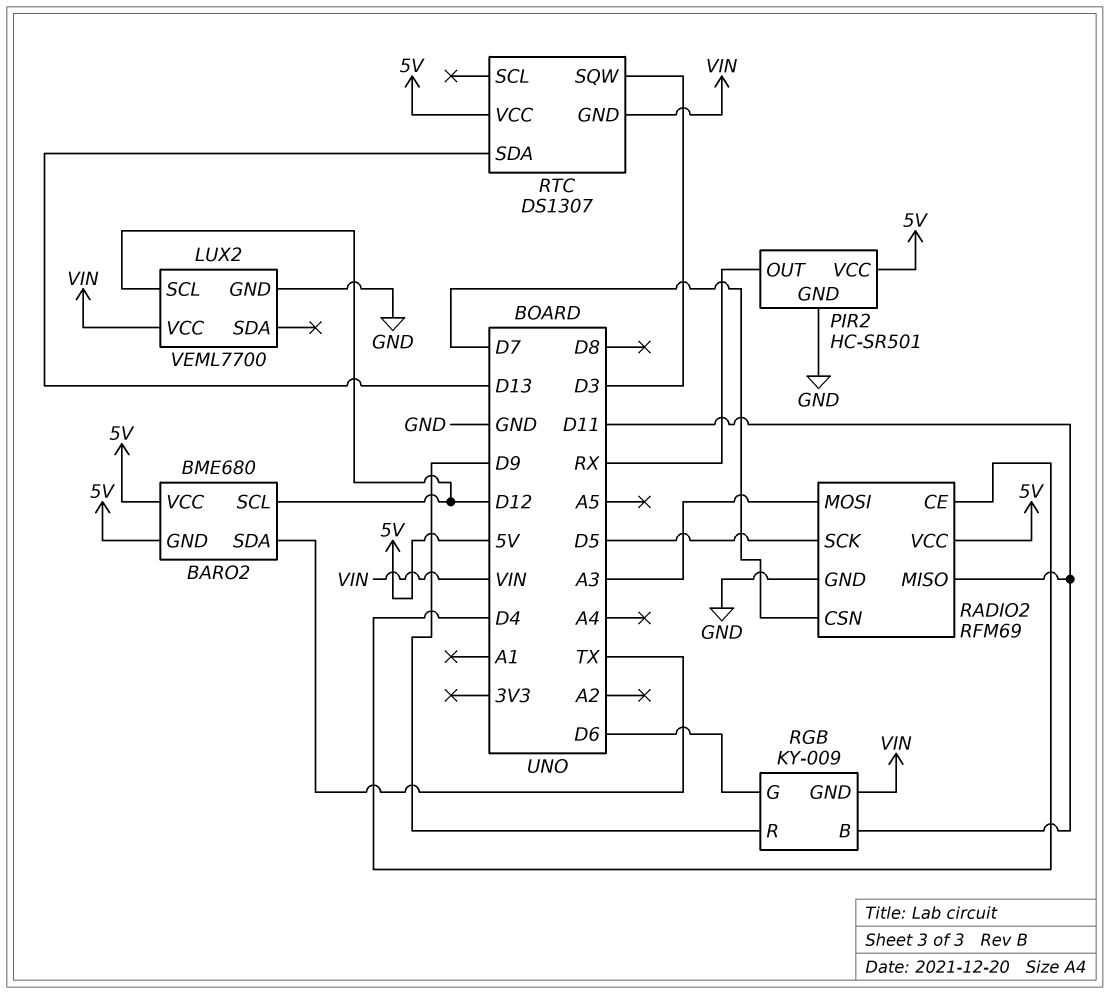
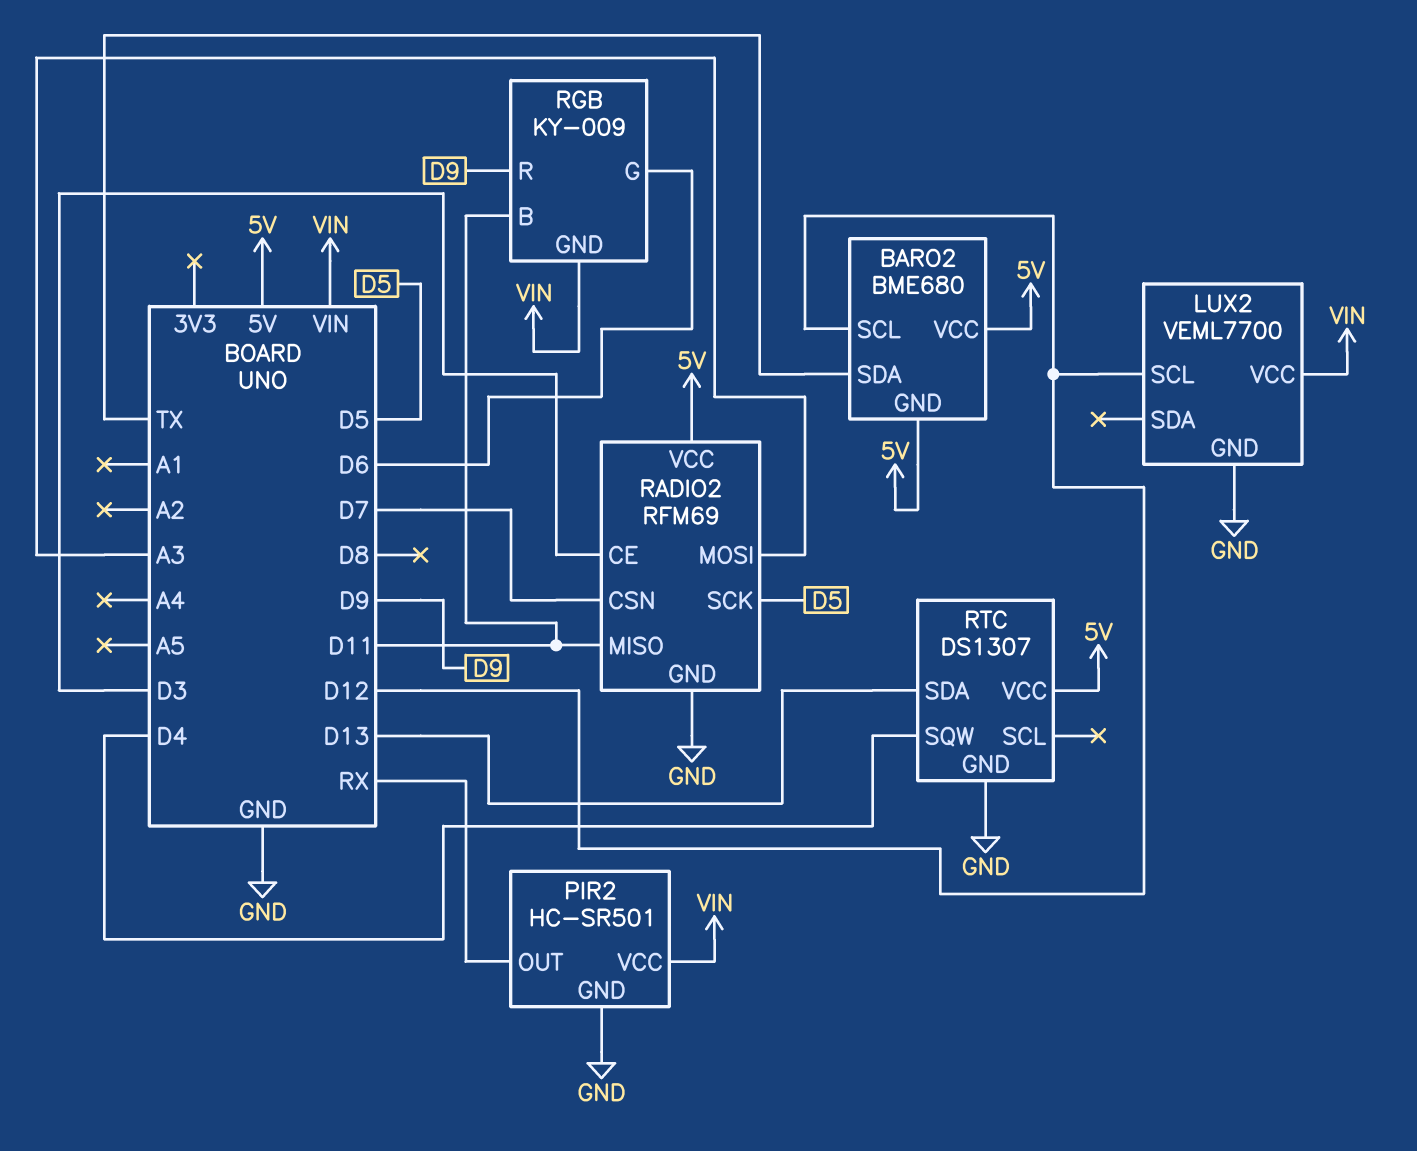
PIR2 pin VCC: 5V -> VIN
RADIO2 pin CE: D4 -> D3
RTC pin GND: VIN -> GND
RTC pin SQW: D3 -> D4

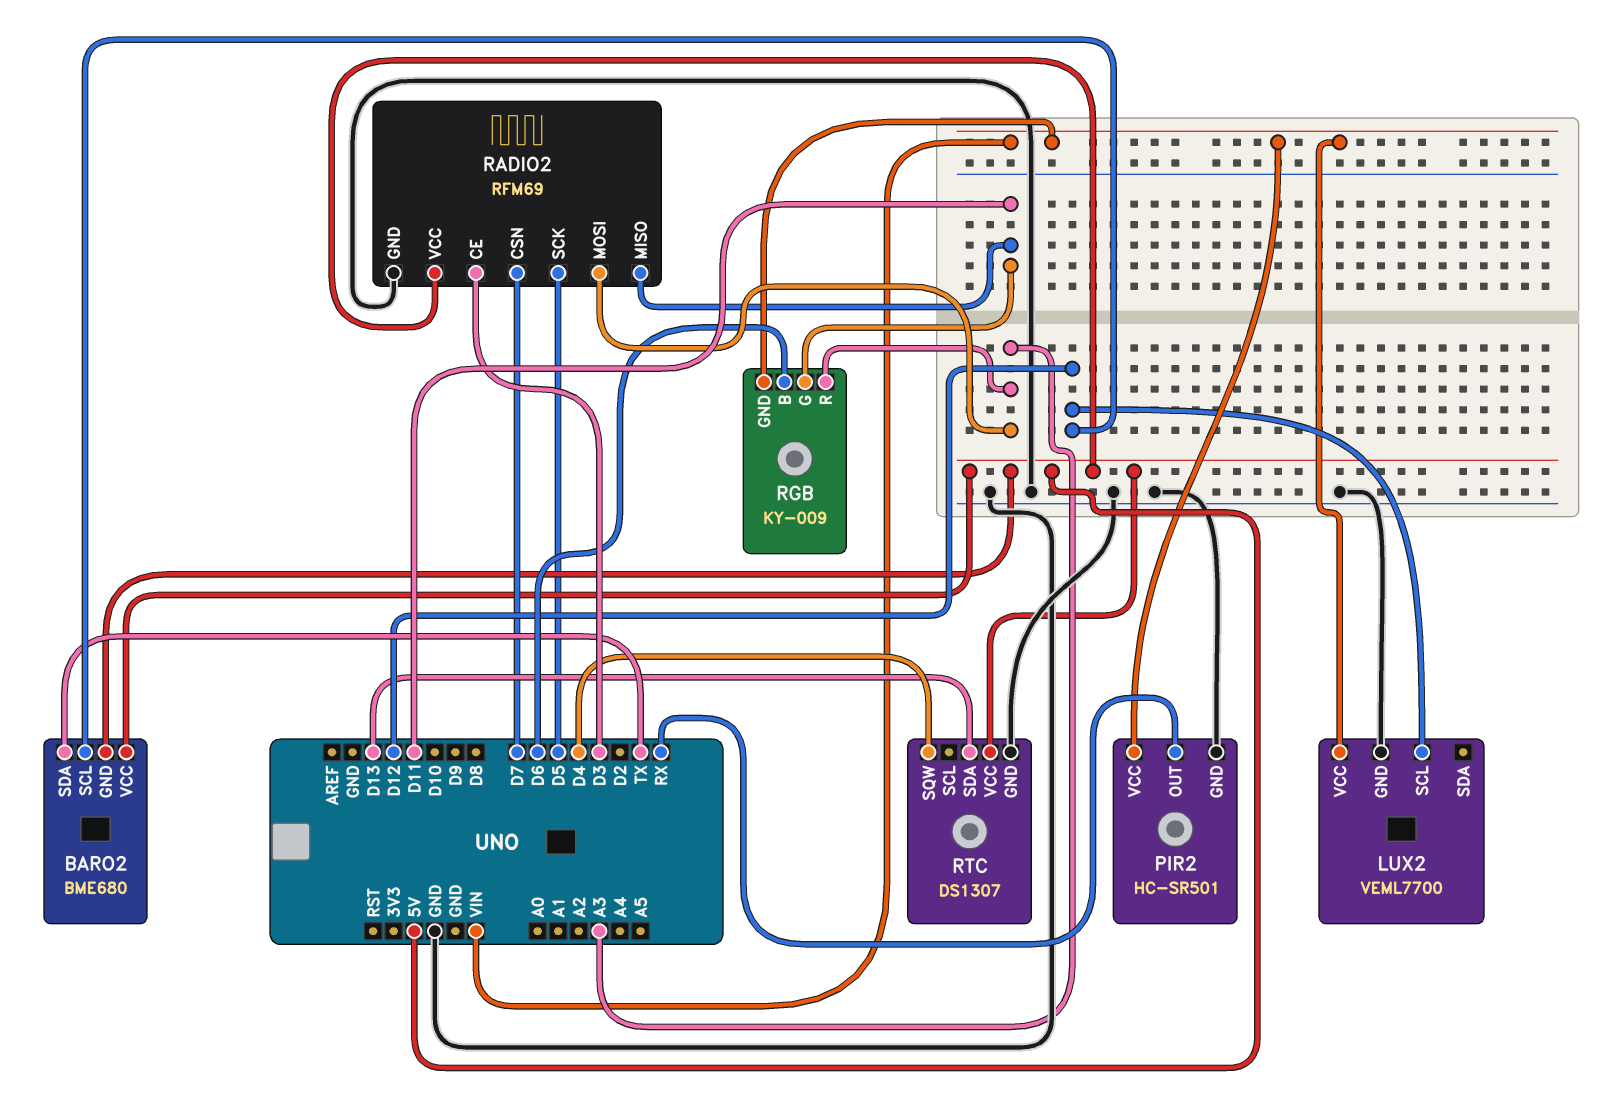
RGB pin B: D11 -> D6
RGB pin G: D6 -> D11
RGB pin R: D9 -> A3

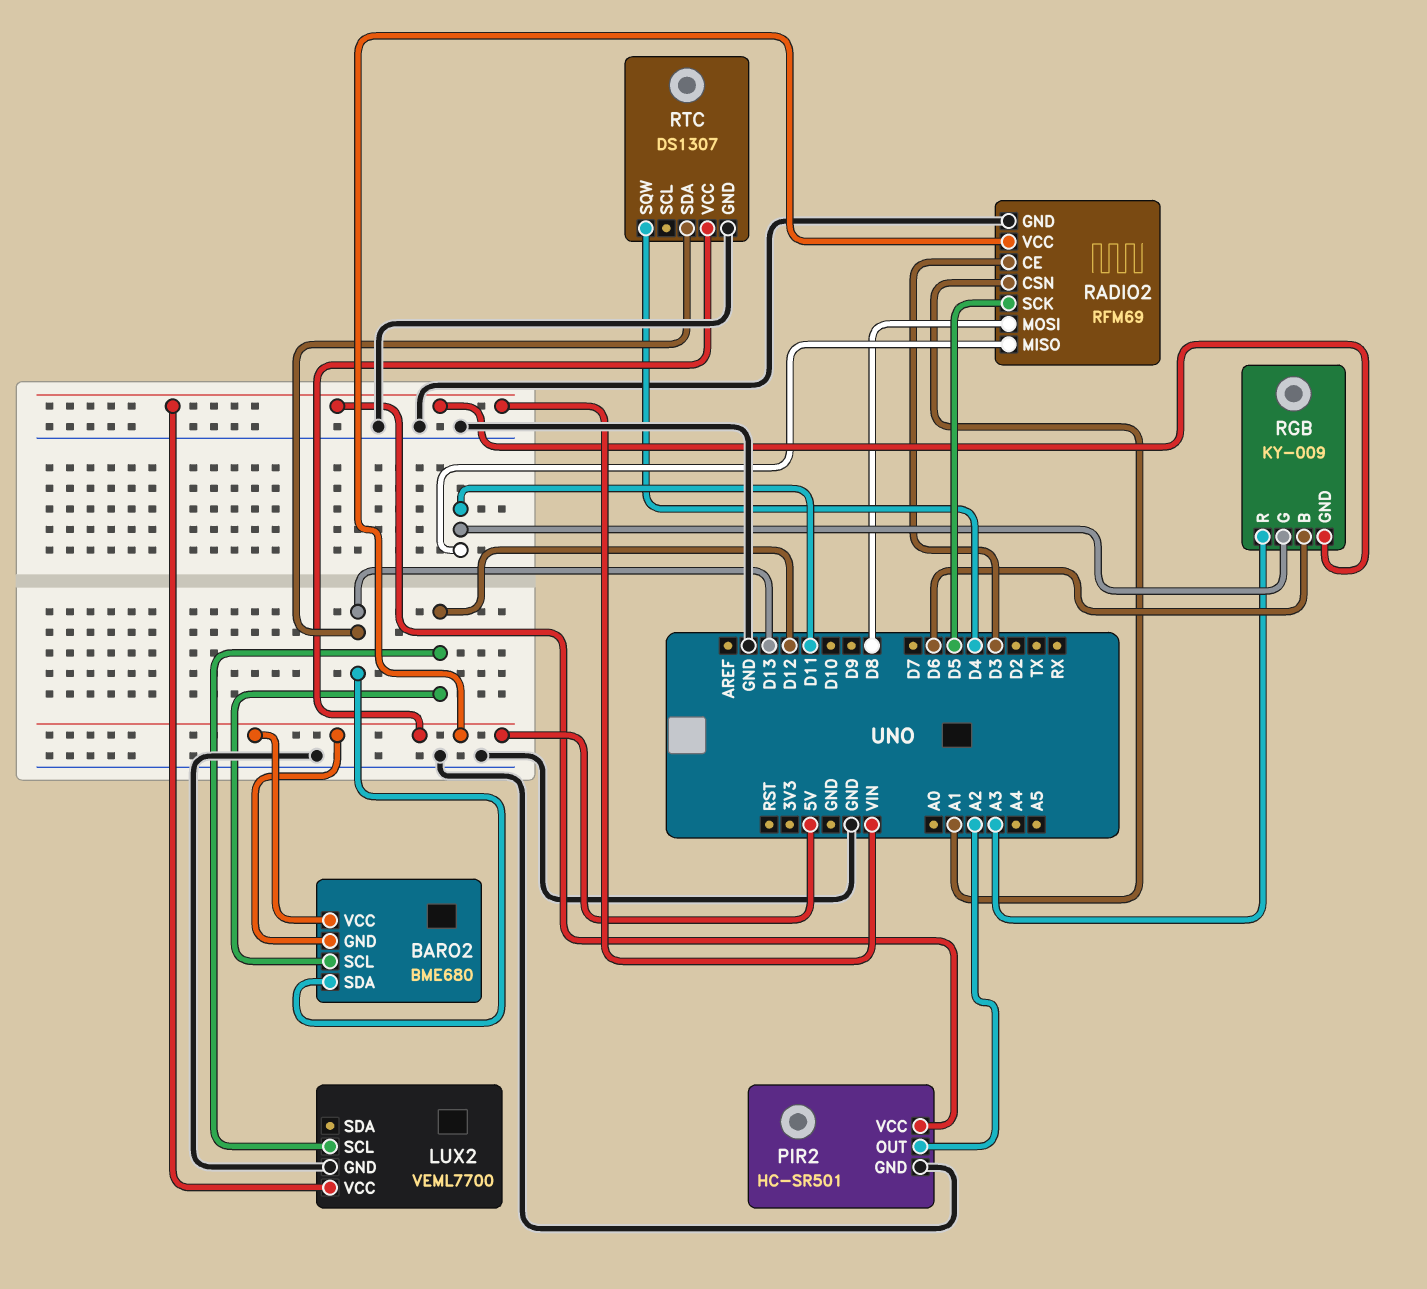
BARO2 pin SDA: TX -> D13
PIR2 pin OUT: RX -> A2
RADIO2 pin CSN: D7 -> A1
RADIO2 pin MOSI: A3 -> D8

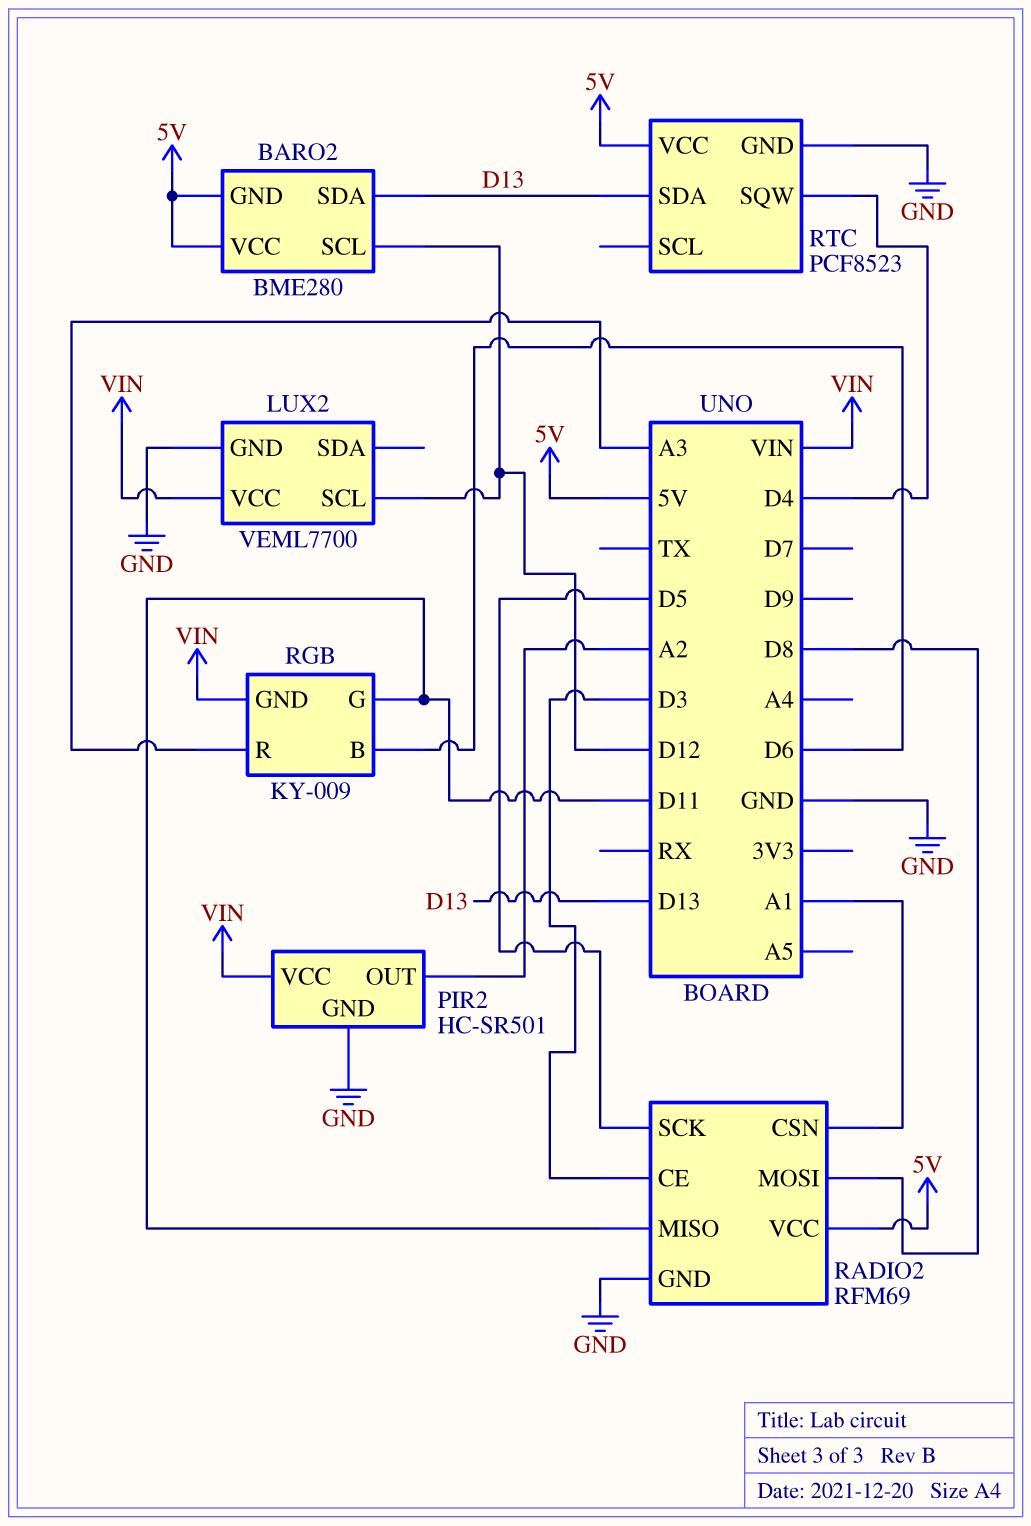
BARO2: BME680 -> BME280
RTC: DS1307 -> PCF8523

